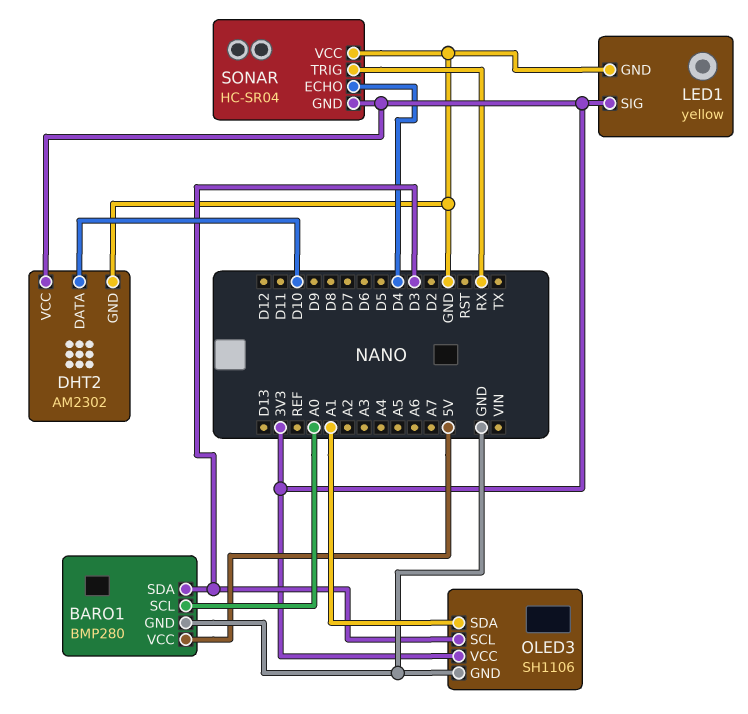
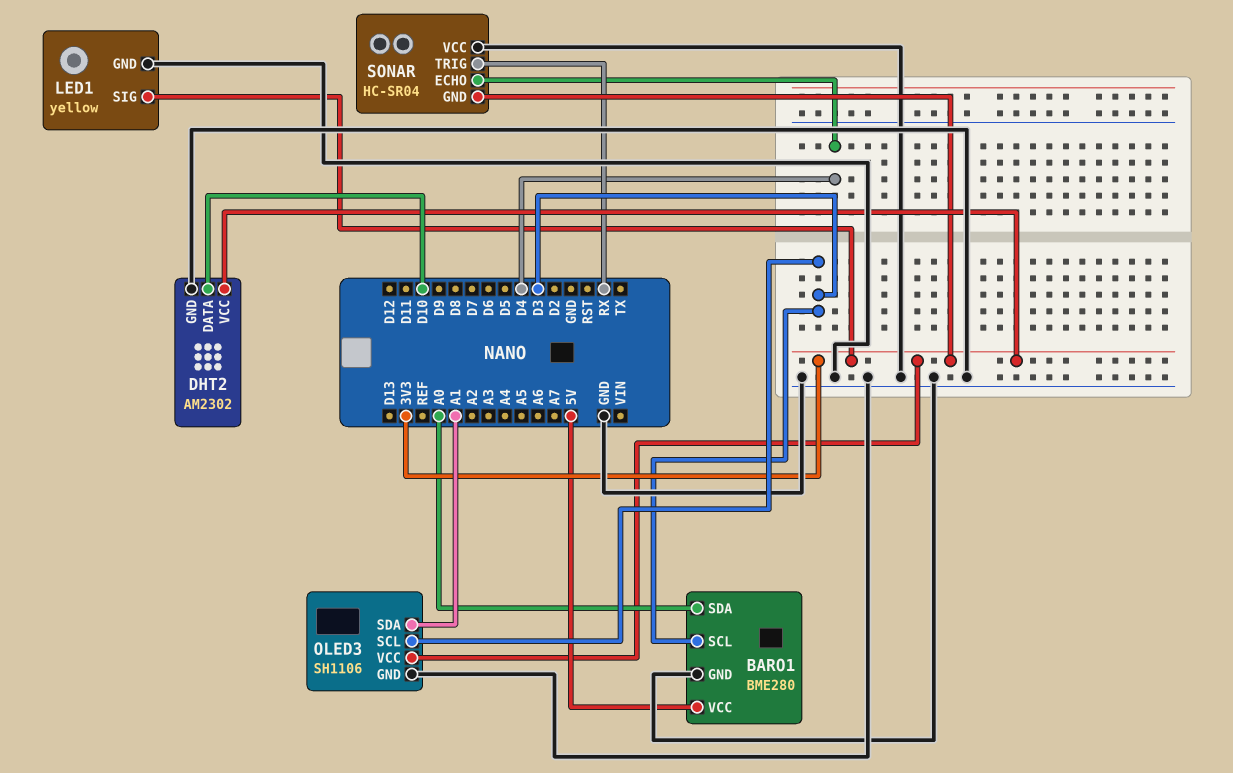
BARO1: BMP280 -> BME280
BARO1 pin SCL: A0 -> D3
BARO1 pin SDA: D3 -> A0

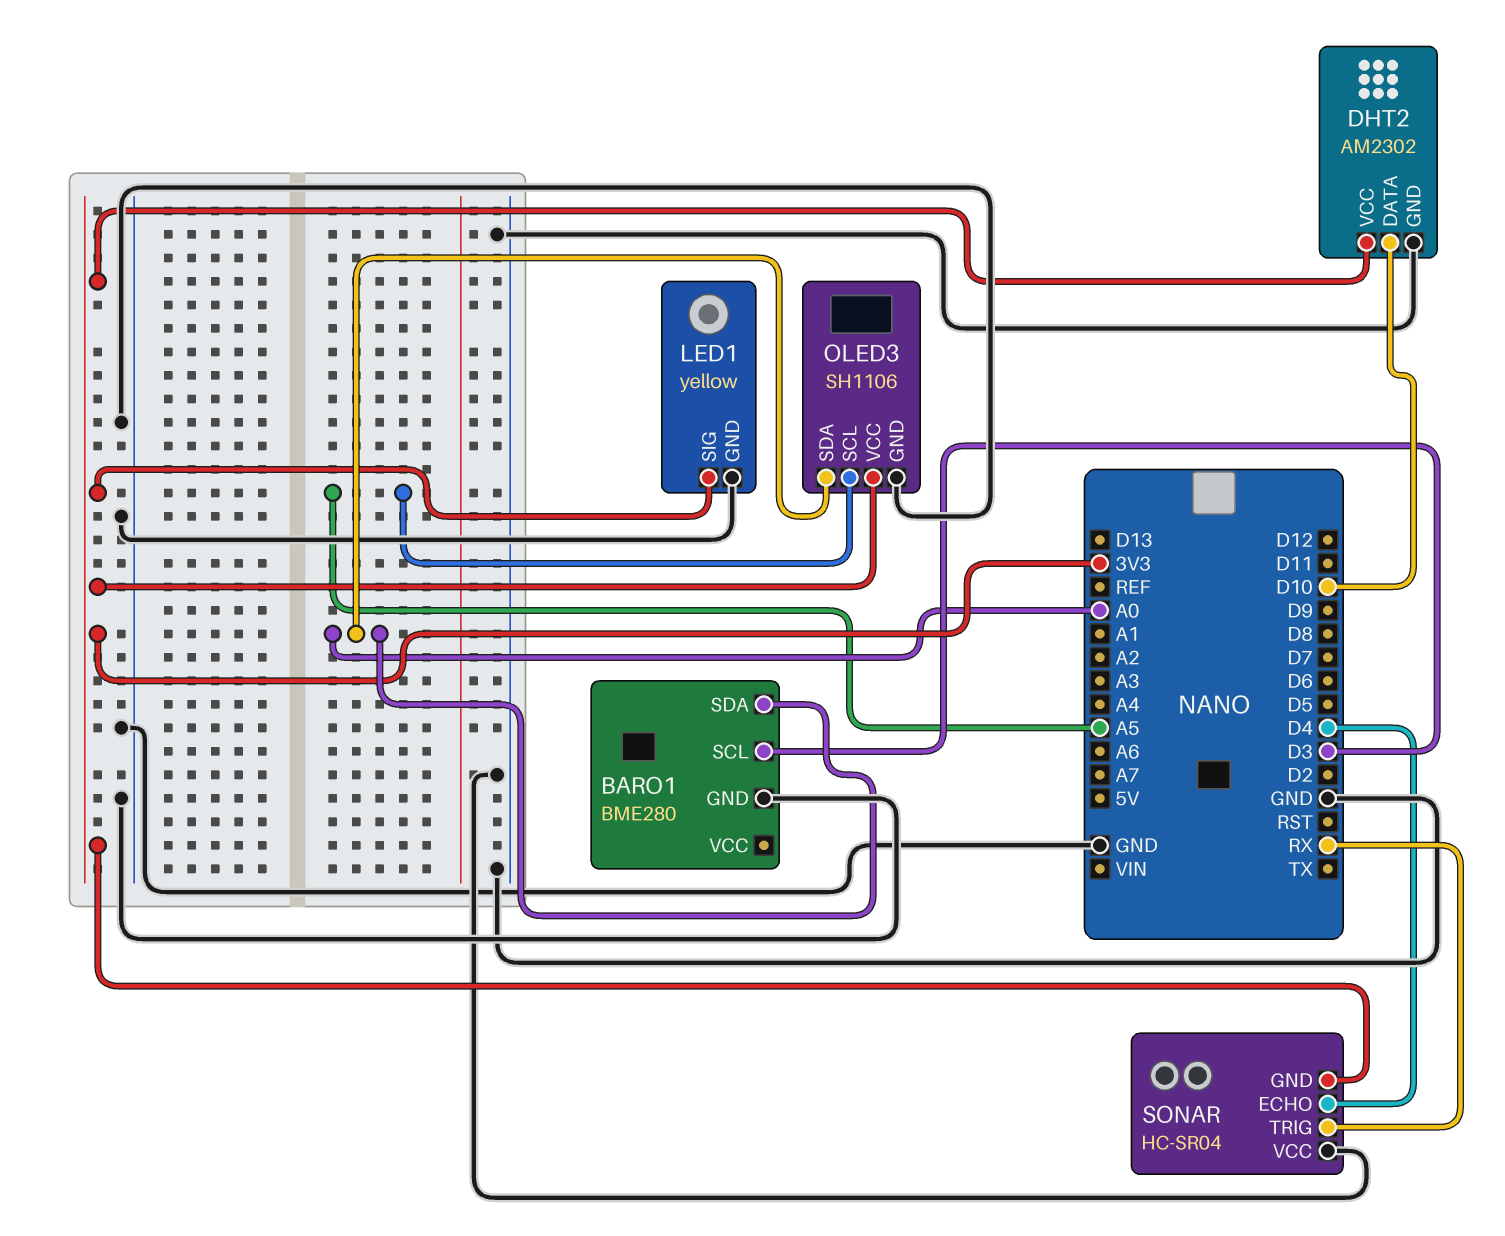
BARO1 pin VCC: 5V -> none
OLED3 pin SCL: D3 -> A5
OLED3 pin SDA: A1 -> A0

